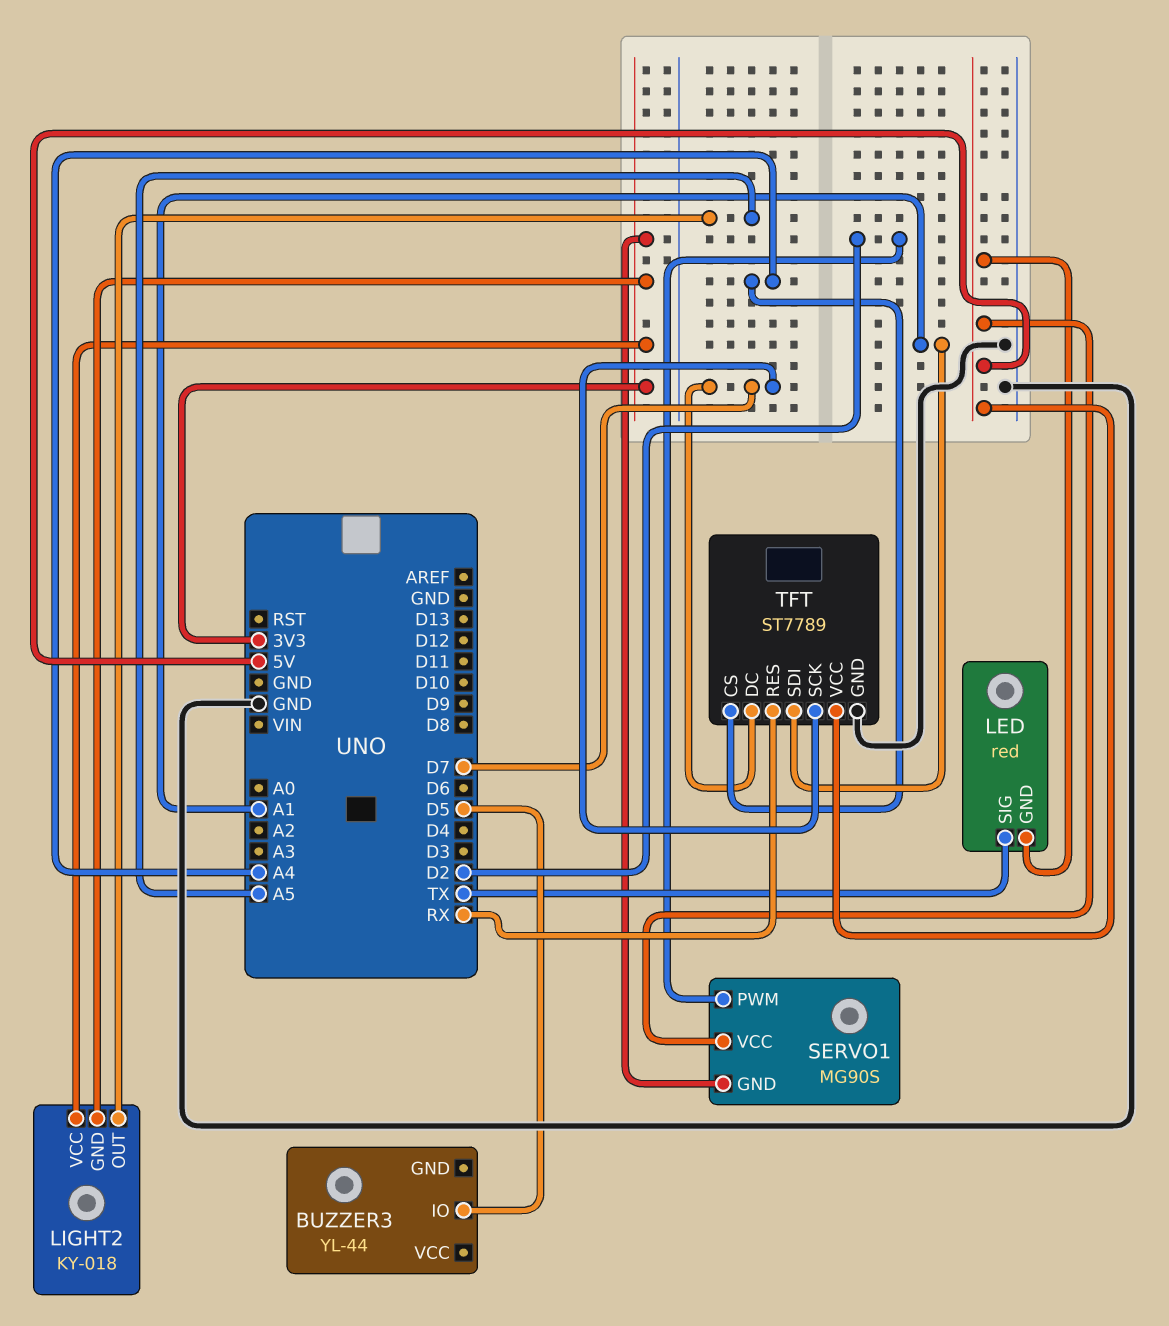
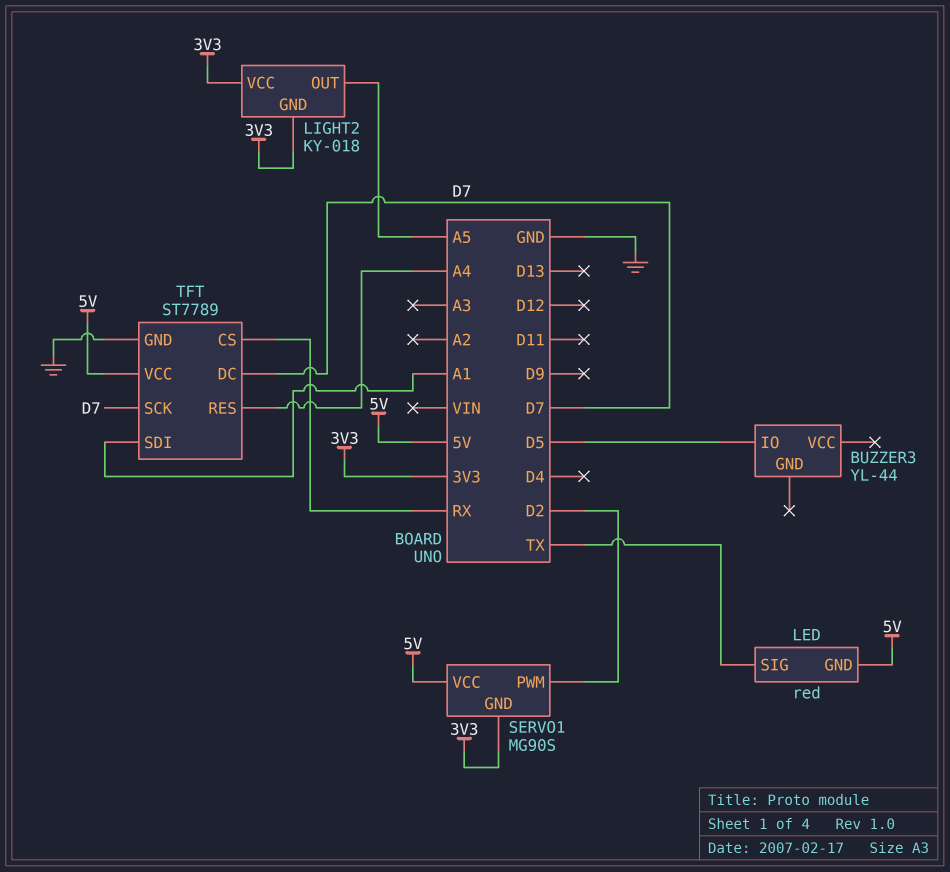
TFT pin CS: A4 -> RX
TFT pin RES: RX -> A4

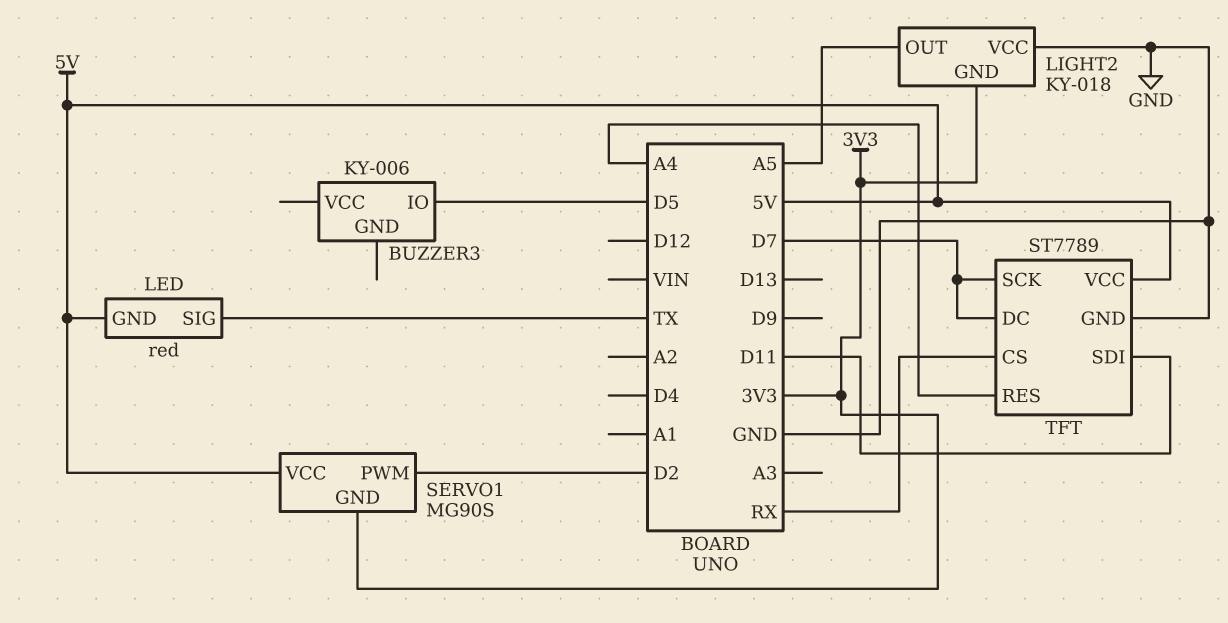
BUZZER3: YL-44 -> KY-006
LIGHT2 pin VCC: 3V3 -> GND
TFT pin SDI: A1 -> D11

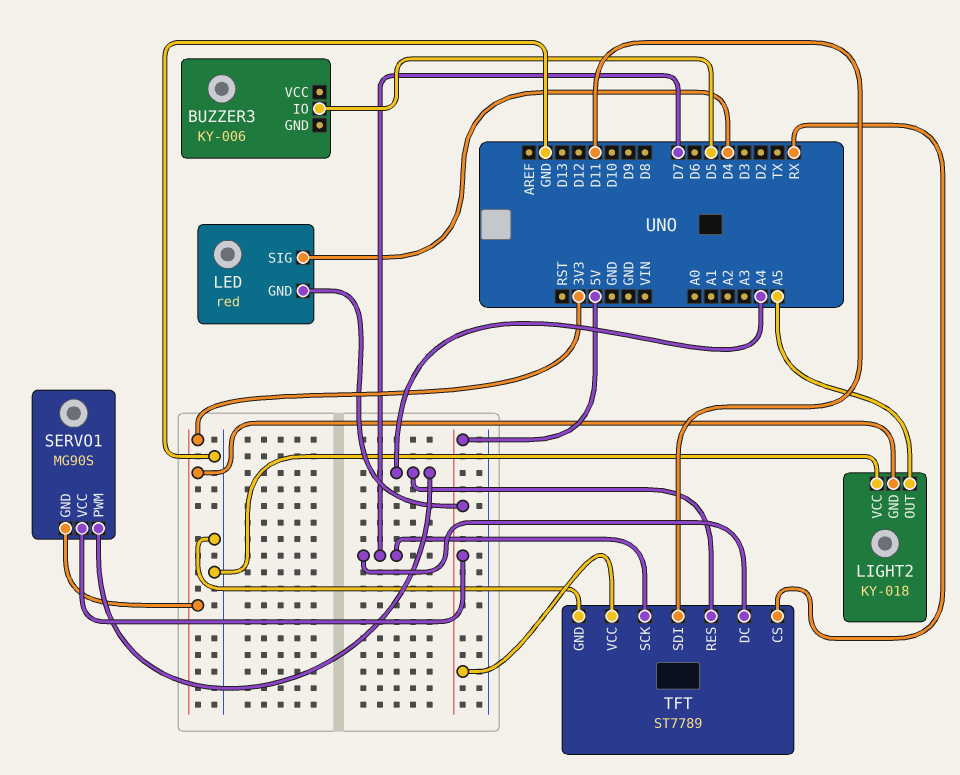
LED pin SIG: TX -> D4
SERVO1 pin PWM: D2 -> A4

